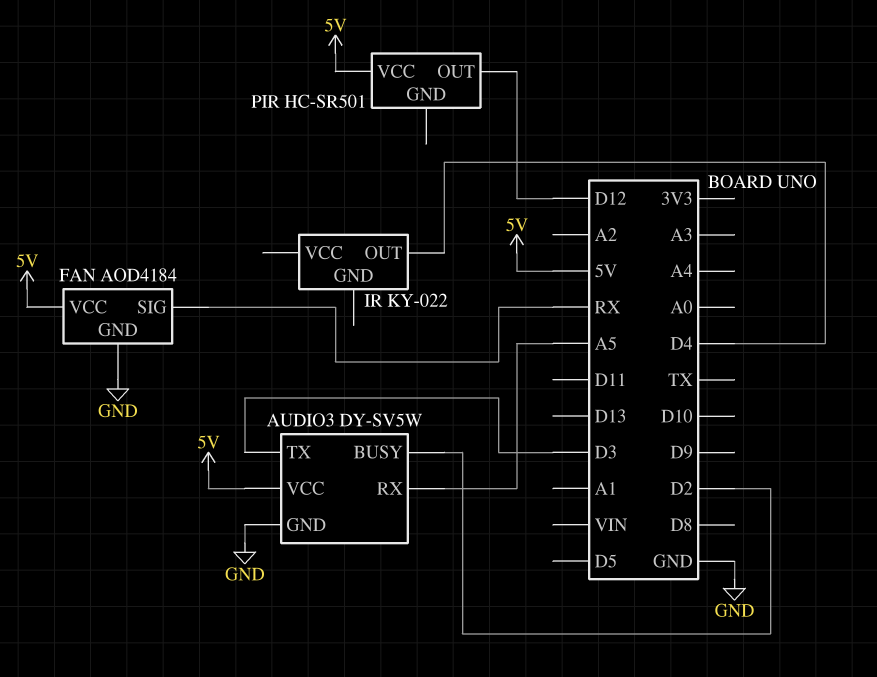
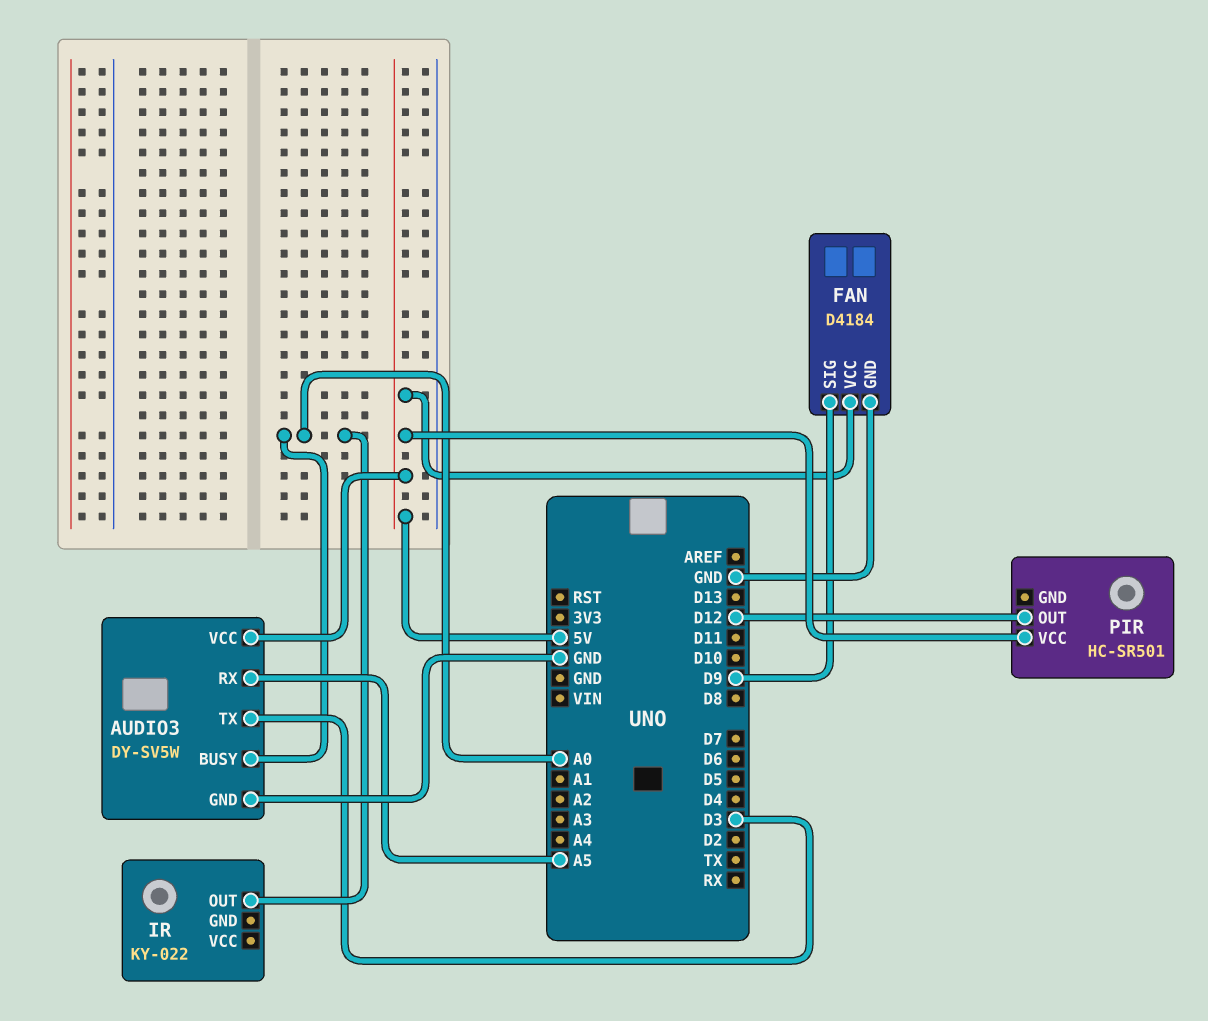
AUDIO3 pin BUSY: D2 -> A0
FAN: AOD4184 -> D4184
FAN pin SIG: RX -> D9
IR pin OUT: D4 -> A0

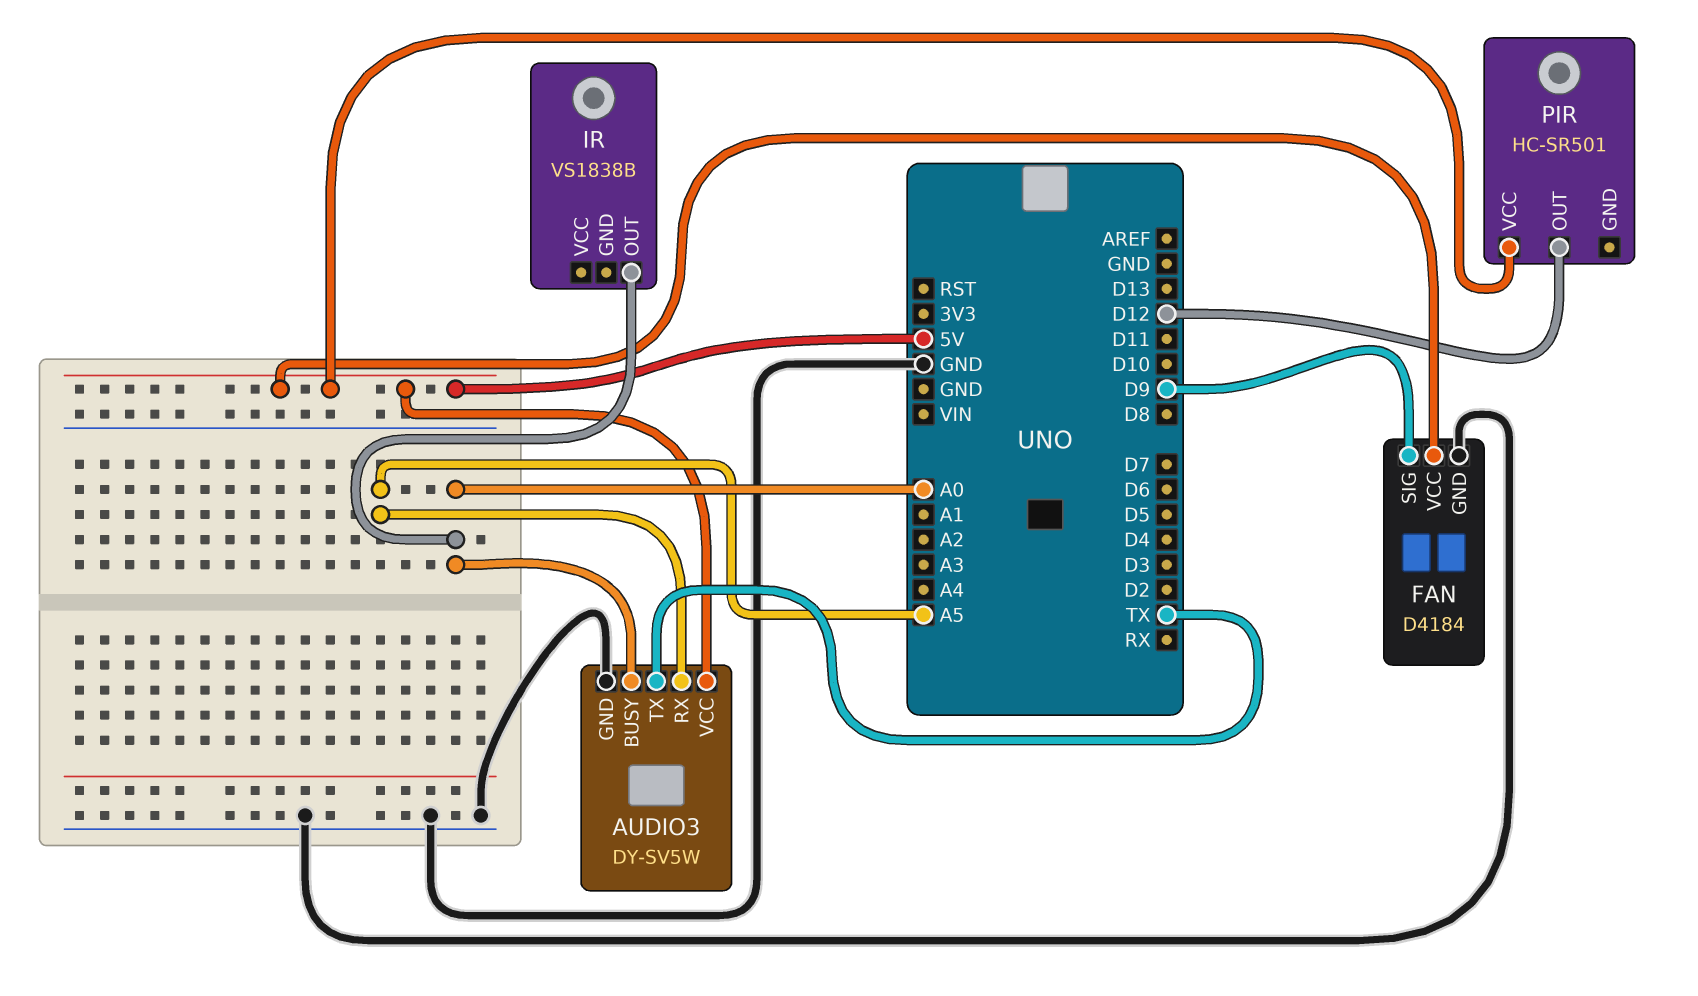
AUDIO3 pin TX: D3 -> TX
IR: KY-022 -> VS1838B

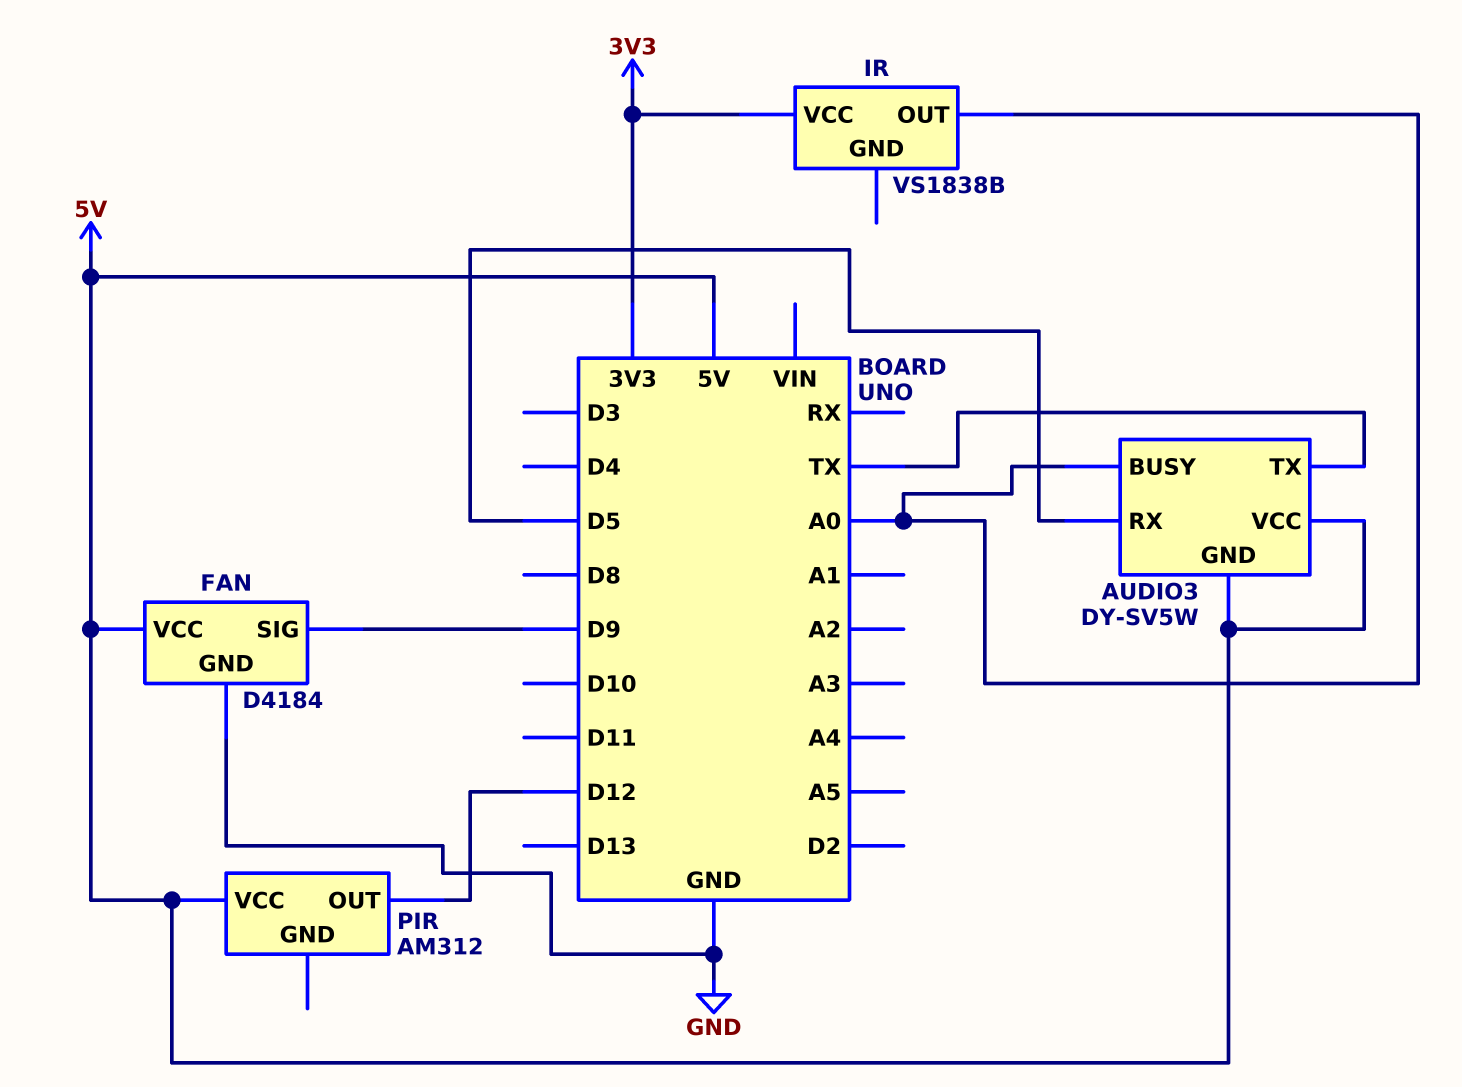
AUDIO3 pin GND: GND -> 5V
AUDIO3 pin RX: A5 -> D5
IR pin VCC: none -> 3V3
PIR: HC-SR501 -> AM312

